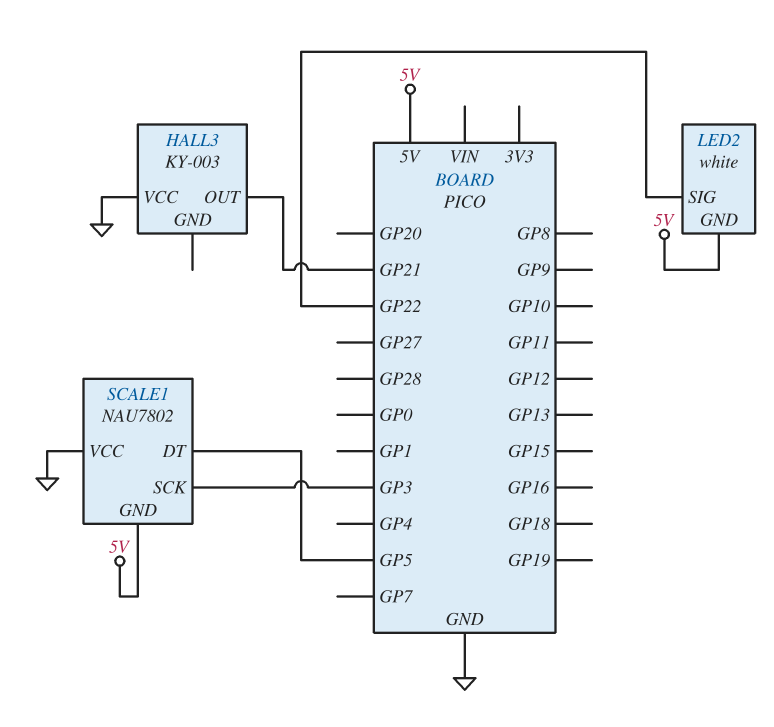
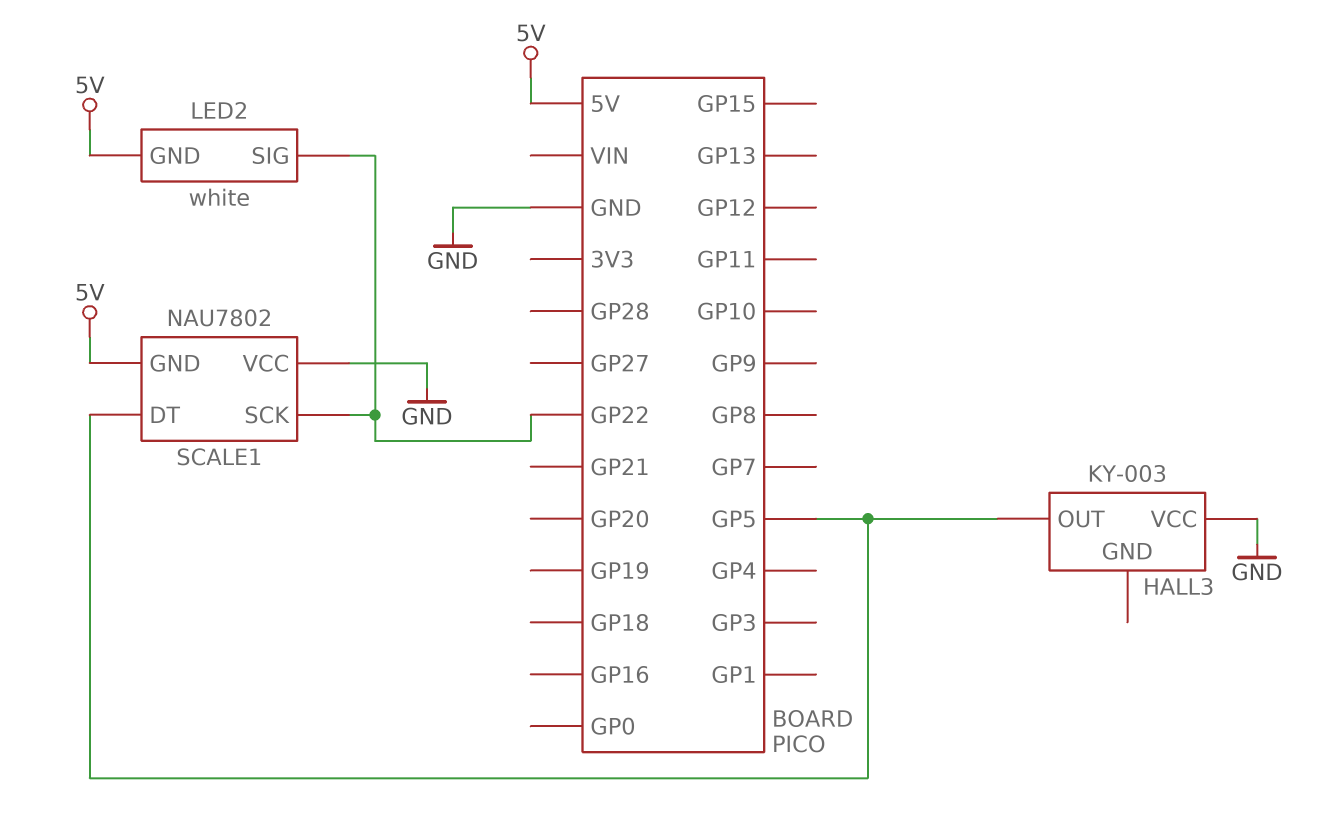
HALL3 pin OUT: GP21 -> GP5
SCALE1 pin SCK: GP3 -> GP22

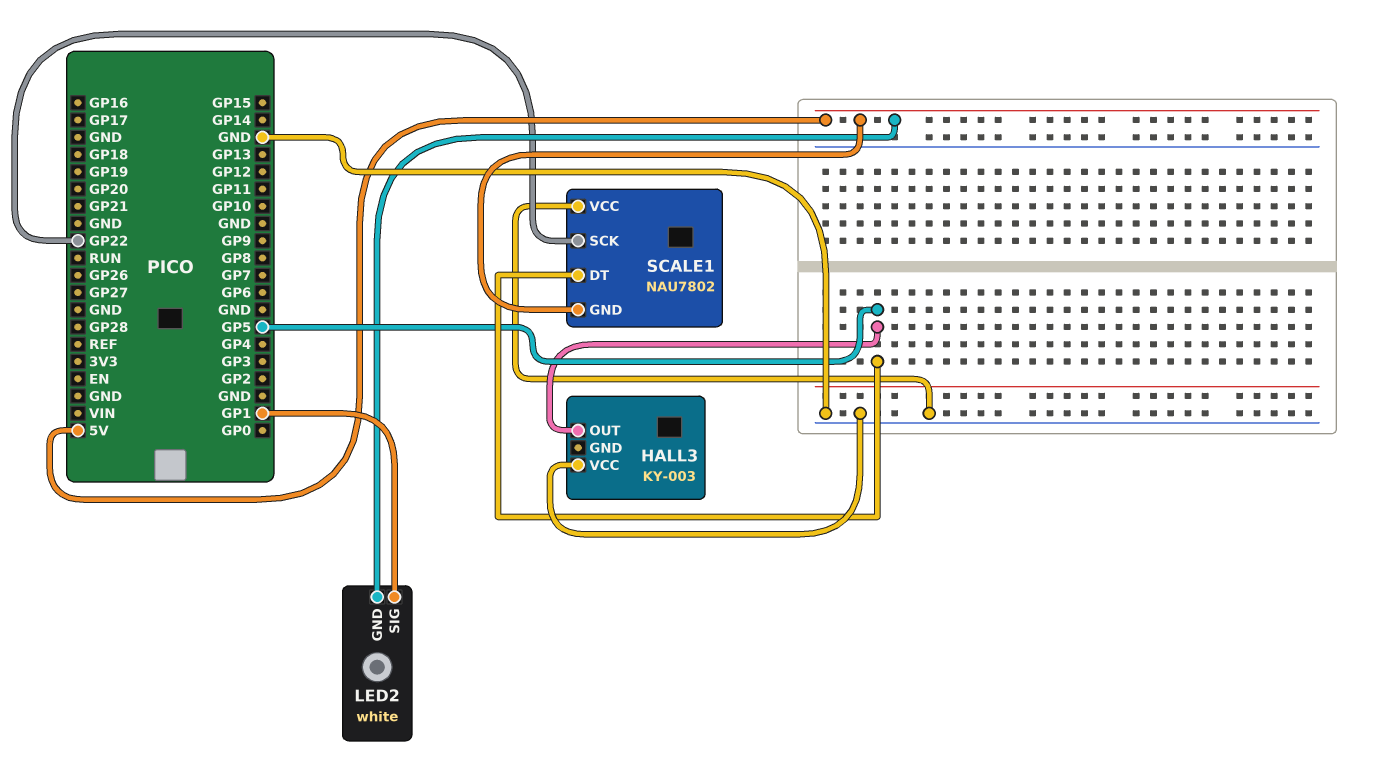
LED2 pin SIG: GP22 -> GP1

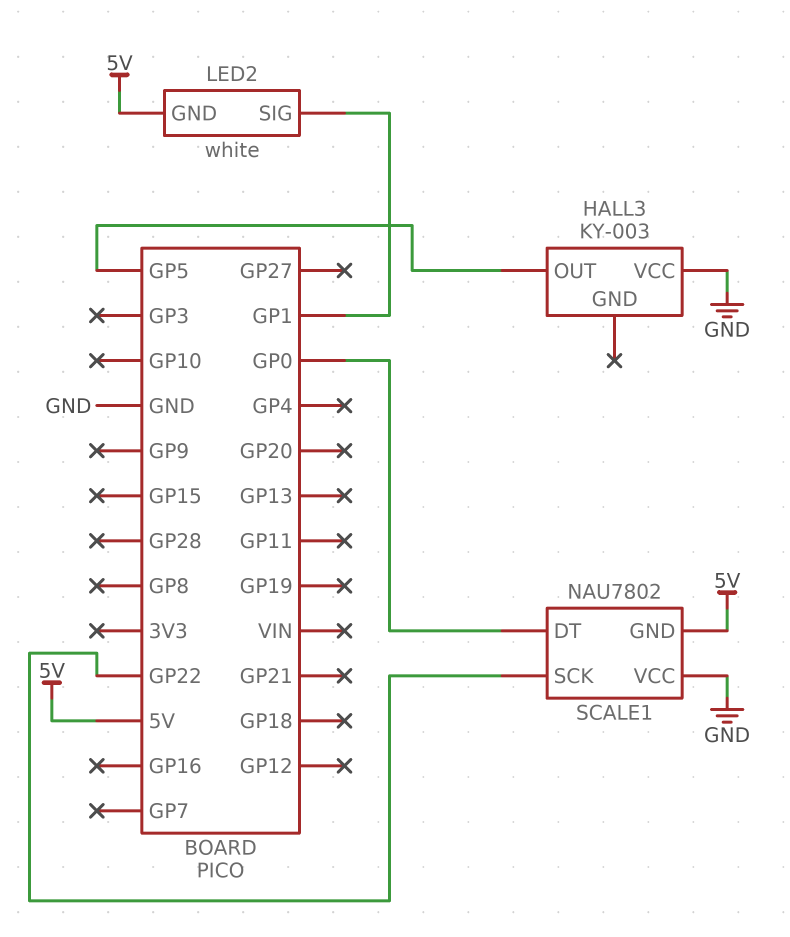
SCALE1 pin DT: GP5 -> GP0

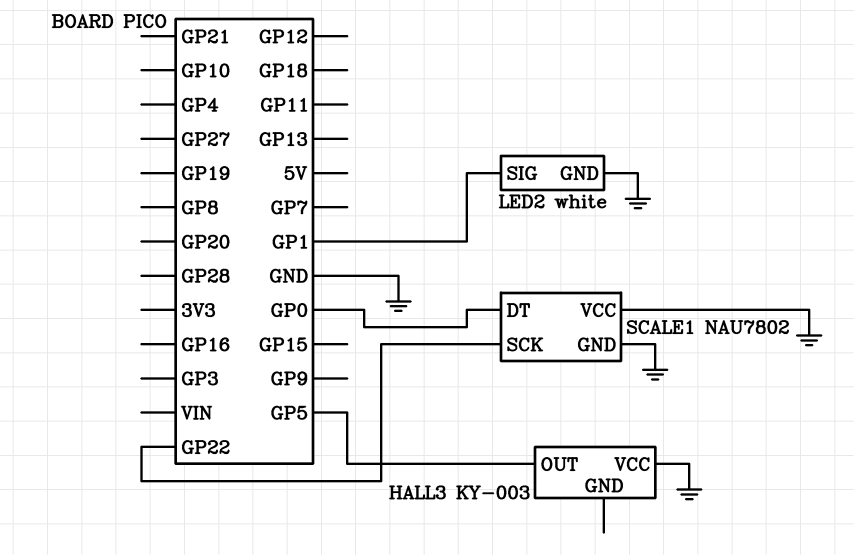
LED2 pin GND: 5V -> GND
SCALE1 pin GND: 5V -> GND

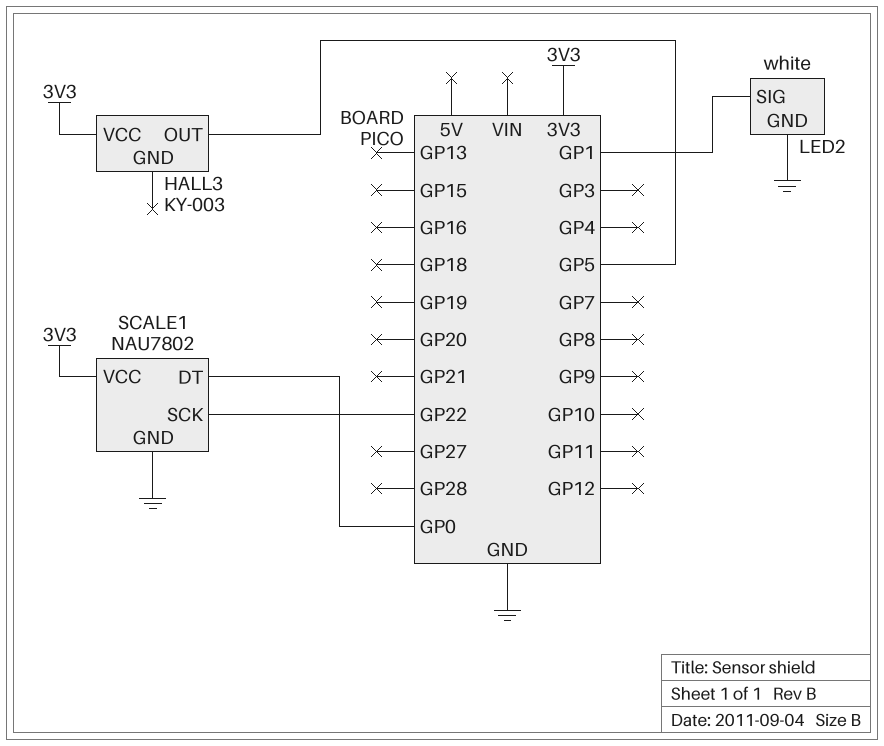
HALL3 pin VCC: GND -> 3V3
SCALE1 pin VCC: GND -> 3V3

